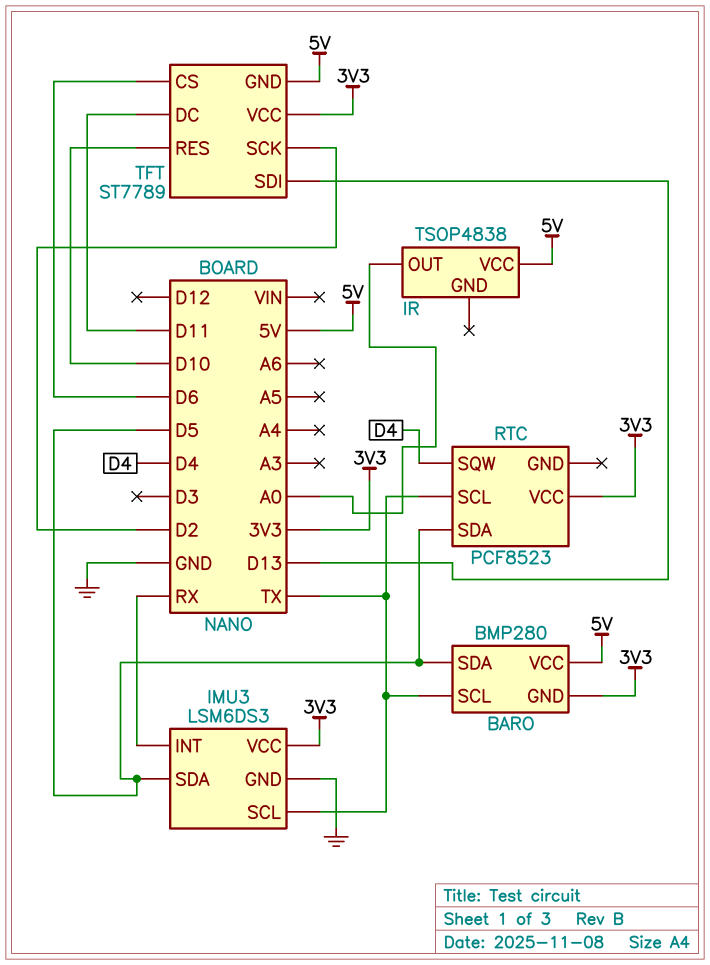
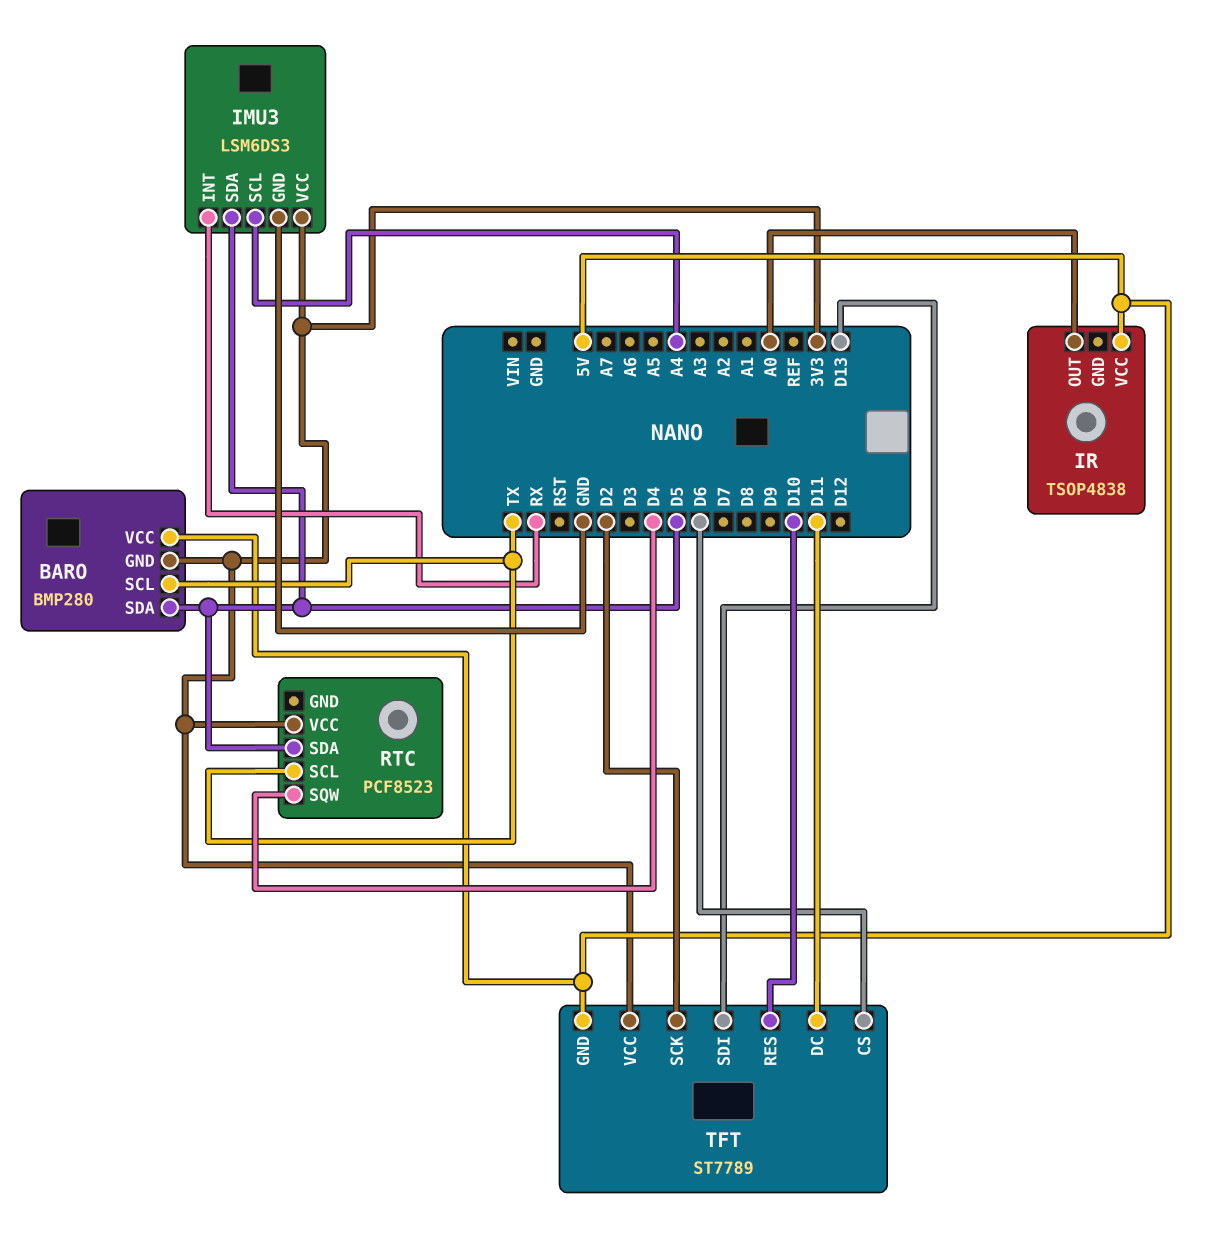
IMU3 pin SCL: TX -> A4

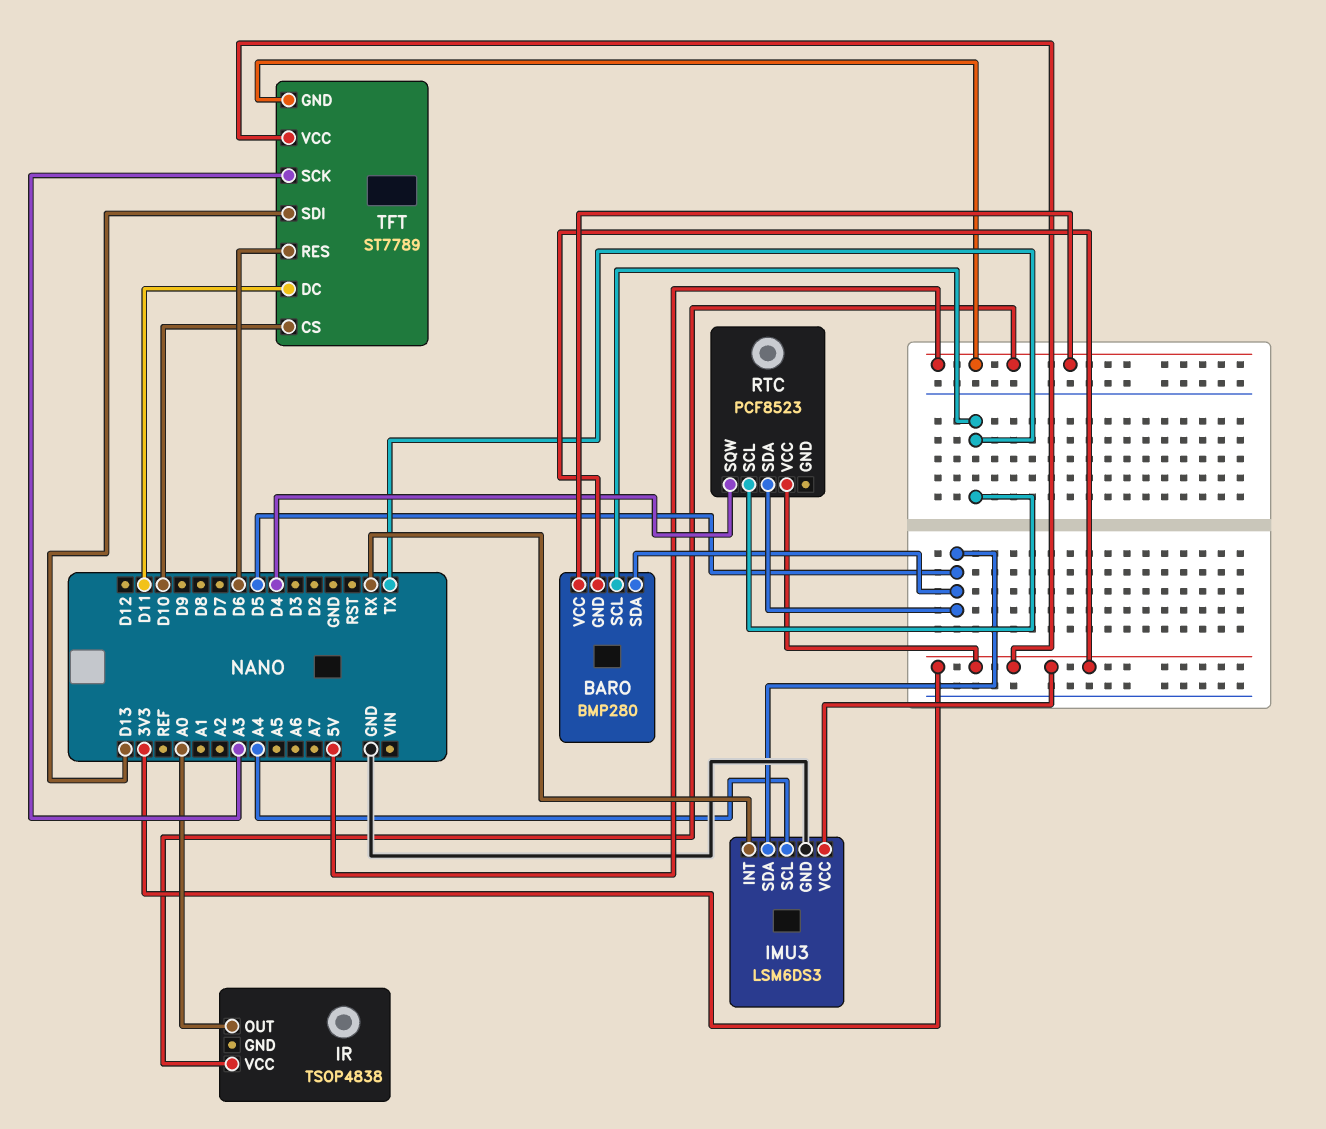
TFT pin CS: D6 -> D10
TFT pin RES: D10 -> D6
TFT pin SCK: D2 -> A3

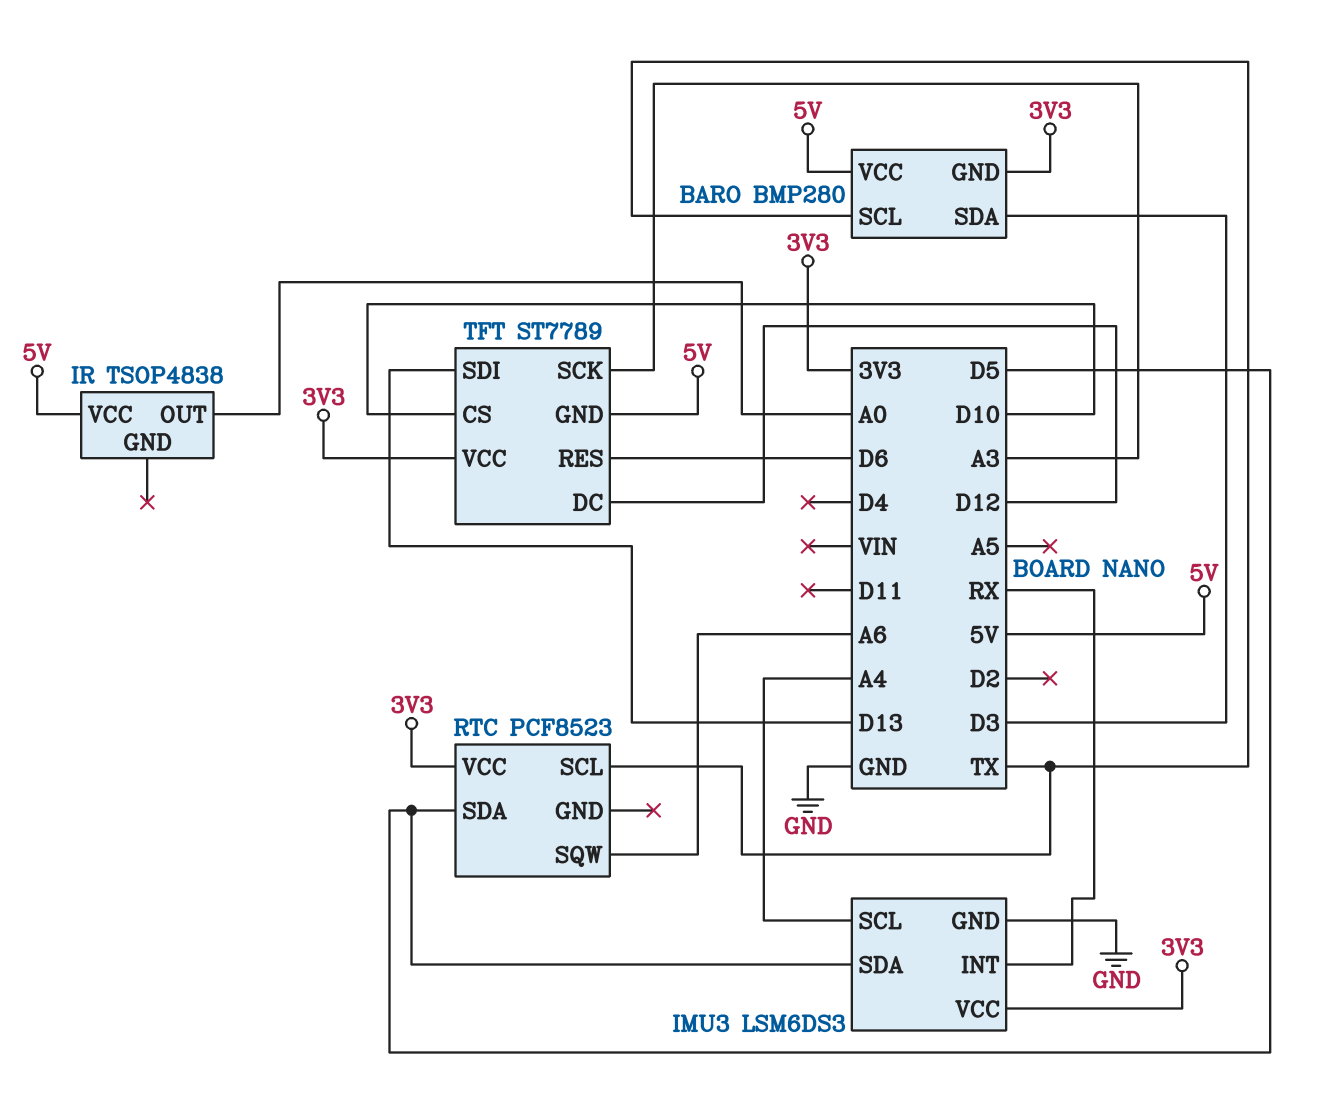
BARO pin SDA: D5 -> D3
RTC pin SQW: D4 -> A6
TFT pin DC: D11 -> D12

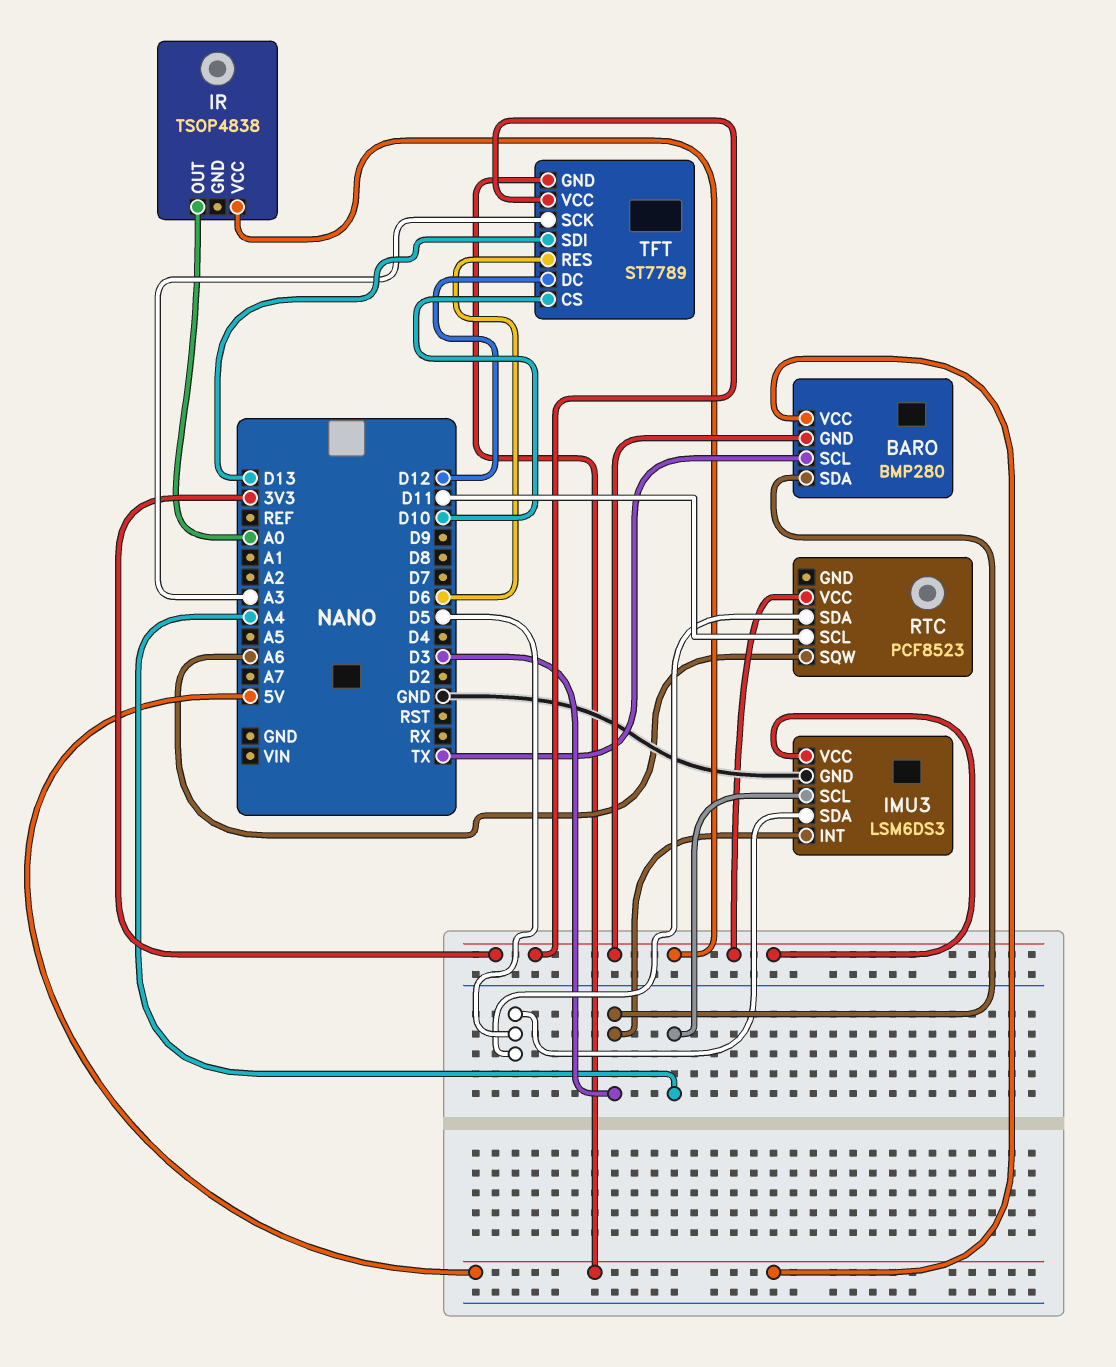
IMU3 pin INT: RX -> D3
IR pin VCC: 5V -> 3V3
RTC pin SCL: TX -> D11

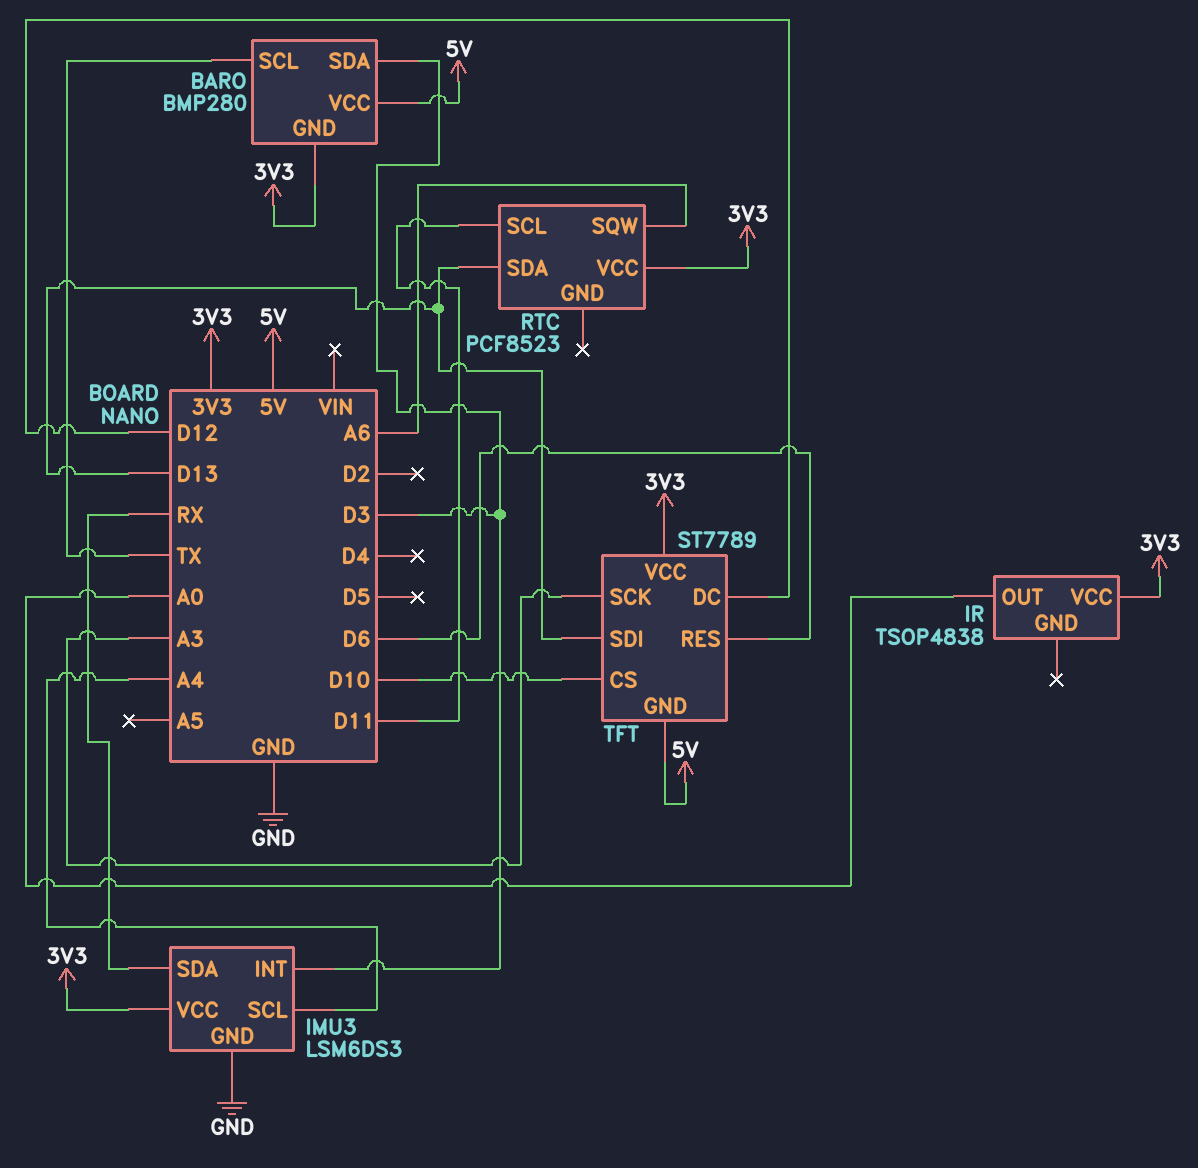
IMU3 pin SDA: D5 -> RX
RTC pin SDA: D5 -> D13

